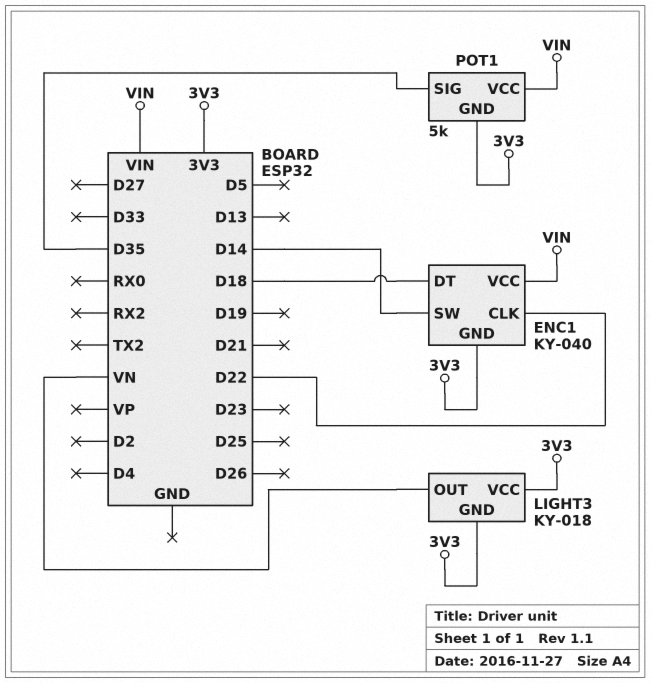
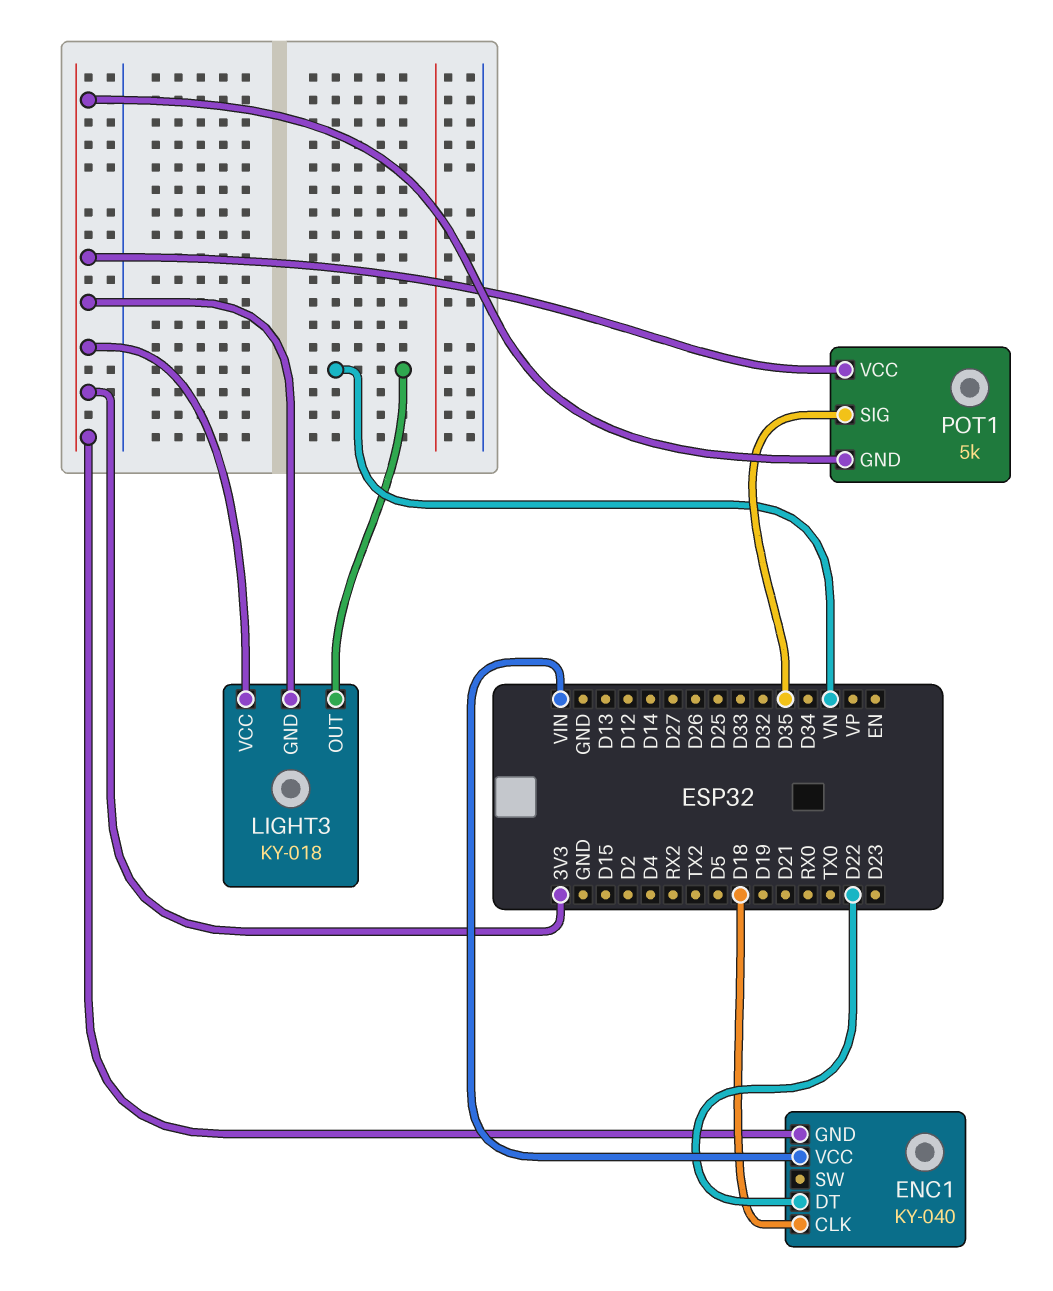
ENC1 pin CLK: D22 -> D18
ENC1 pin DT: D18 -> D22
ENC1 pin SW: D14 -> none
POT1 pin VCC: VIN -> 3V3

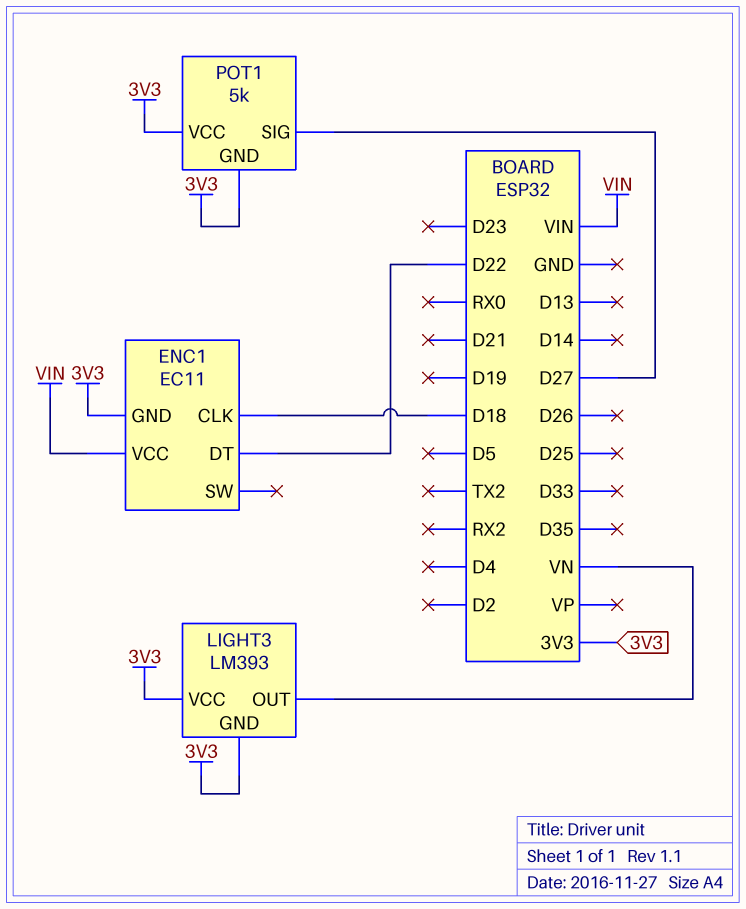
ENC1: KY-040 -> EC11
LIGHT3: KY-018 -> LM393
POT1 pin SIG: D35 -> D27

